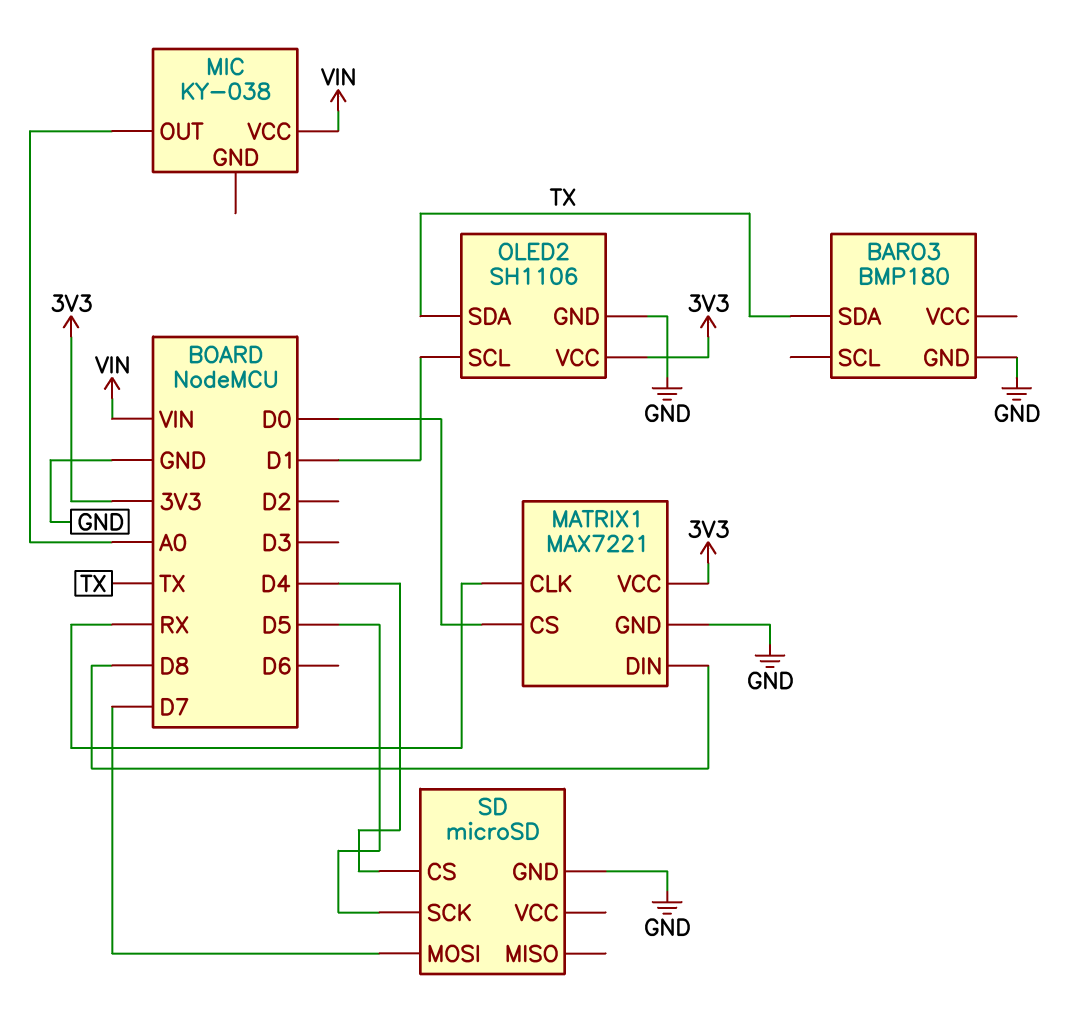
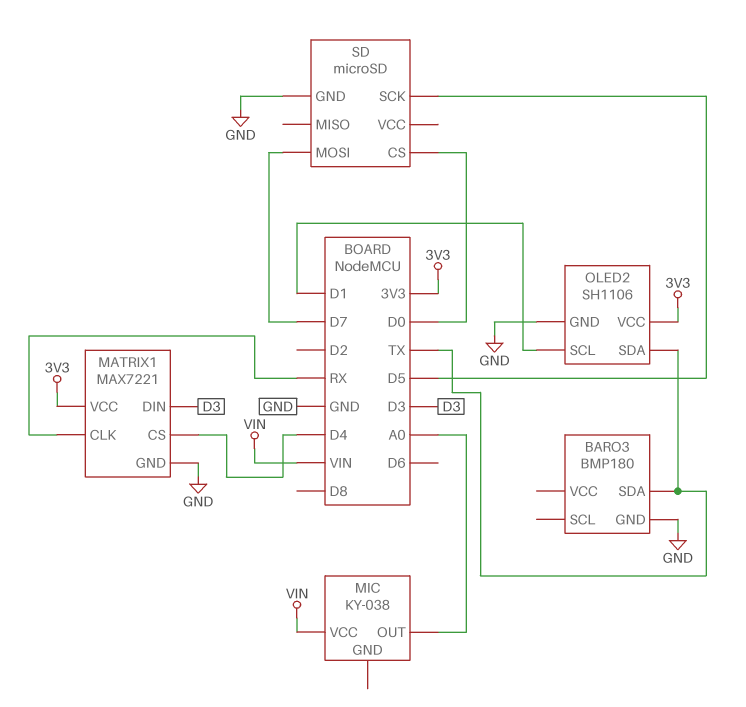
MATRIX1 pin CS: D0 -> D4
MATRIX1 pin DIN: D8 -> D3
SD pin CS: D4 -> D0

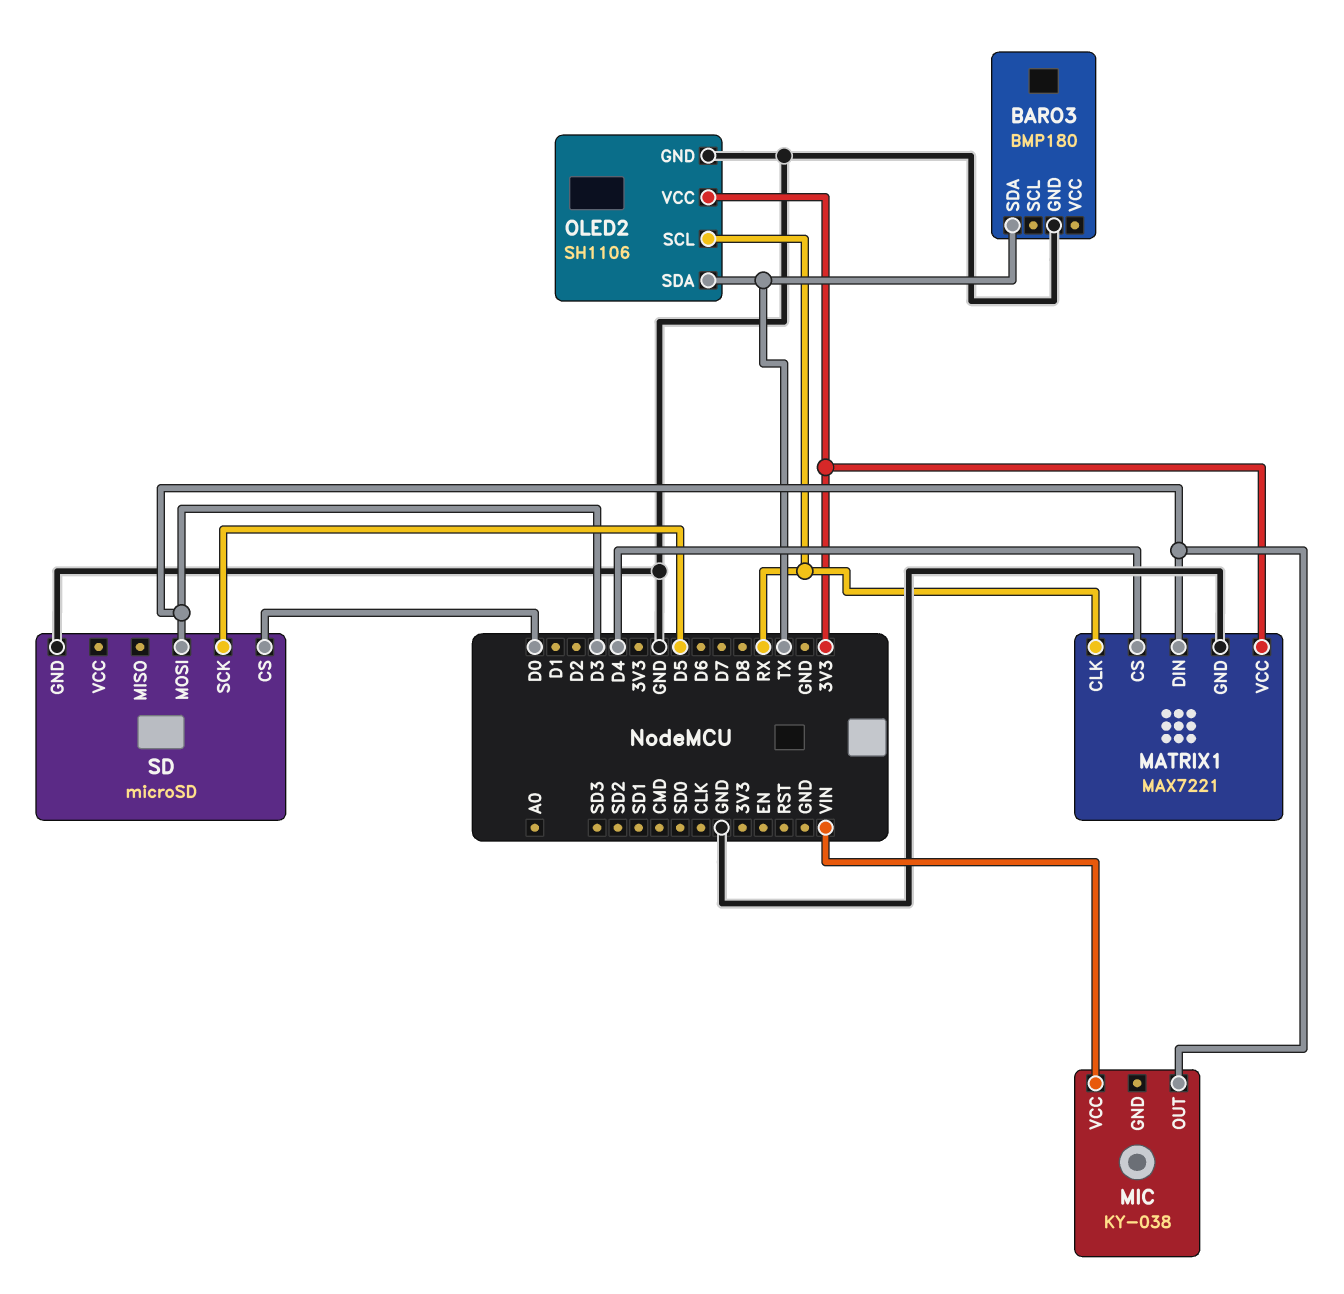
MIC pin OUT: A0 -> D3
OLED2 pin SCL: D1 -> RX
SD pin MOSI: D7 -> D3

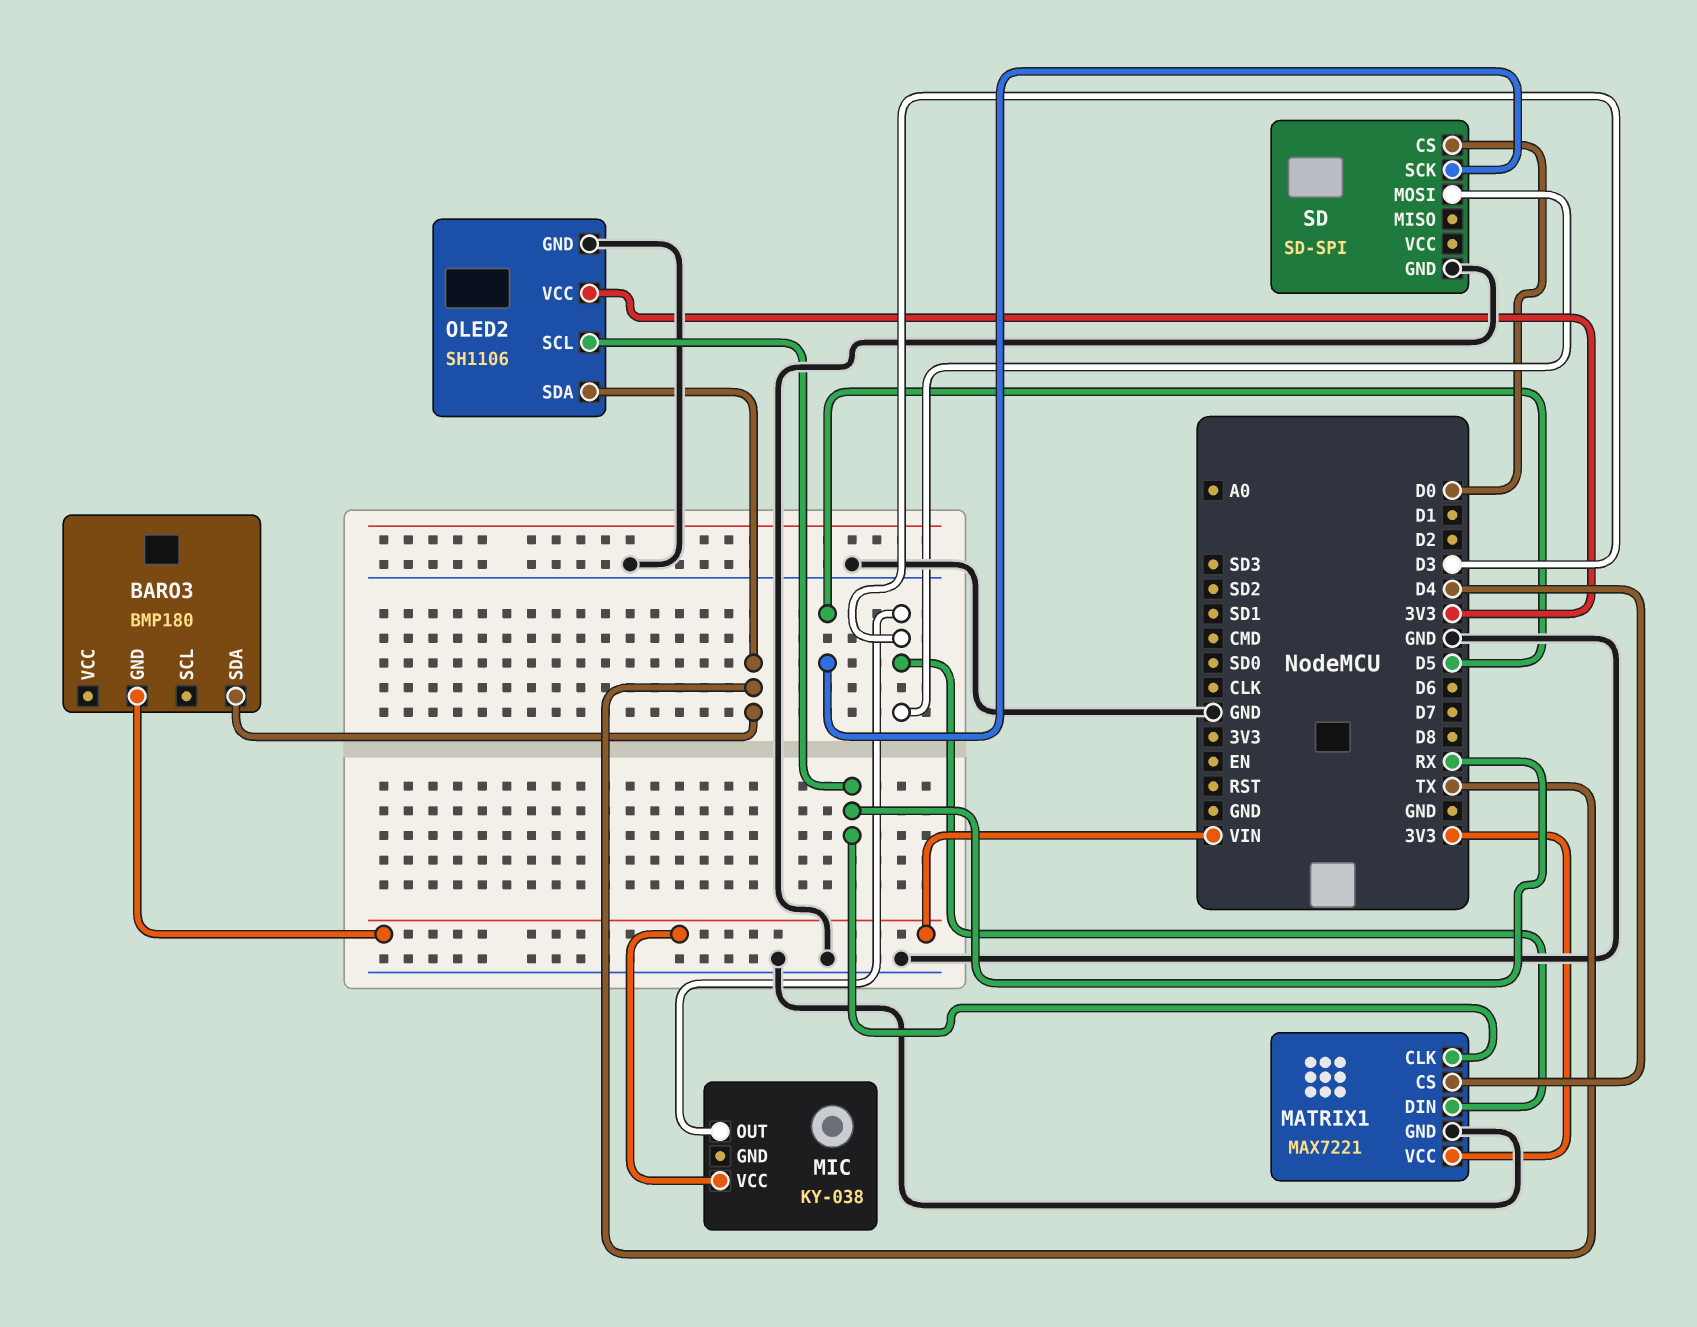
BARO3 pin GND: GND -> VIN
SD: microSD -> SD-SPI

